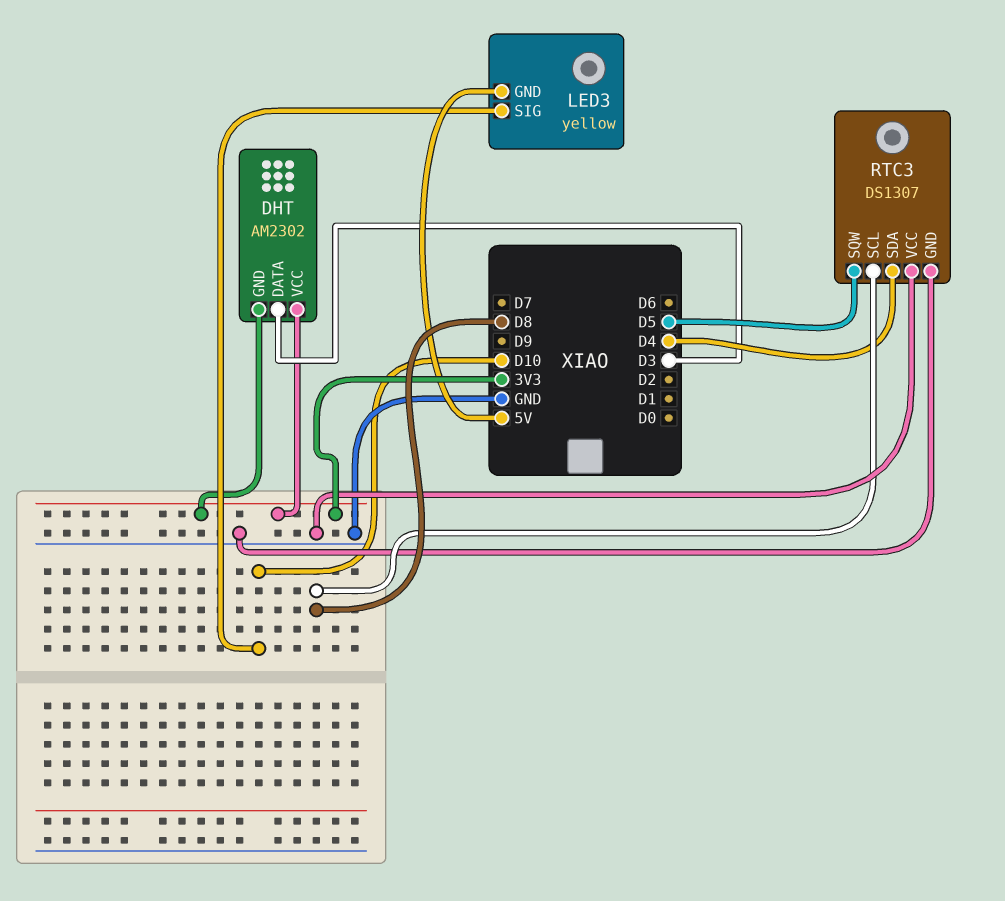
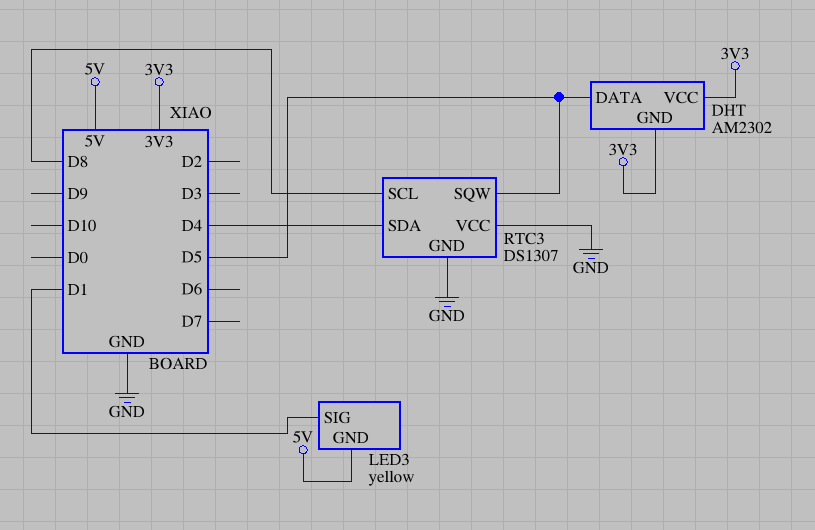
DHT pin DATA: D3 -> D5
LED3 pin SIG: D10 -> D1

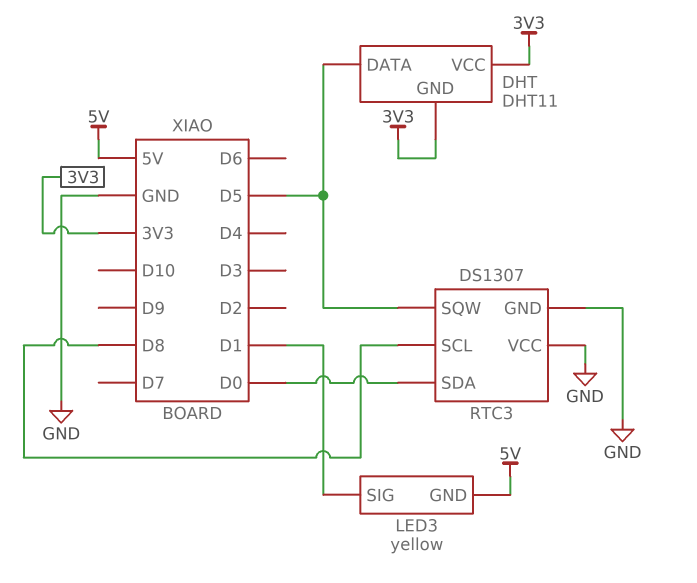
DHT: AM2302 -> DHT11
RTC3 pin SDA: D4 -> D0

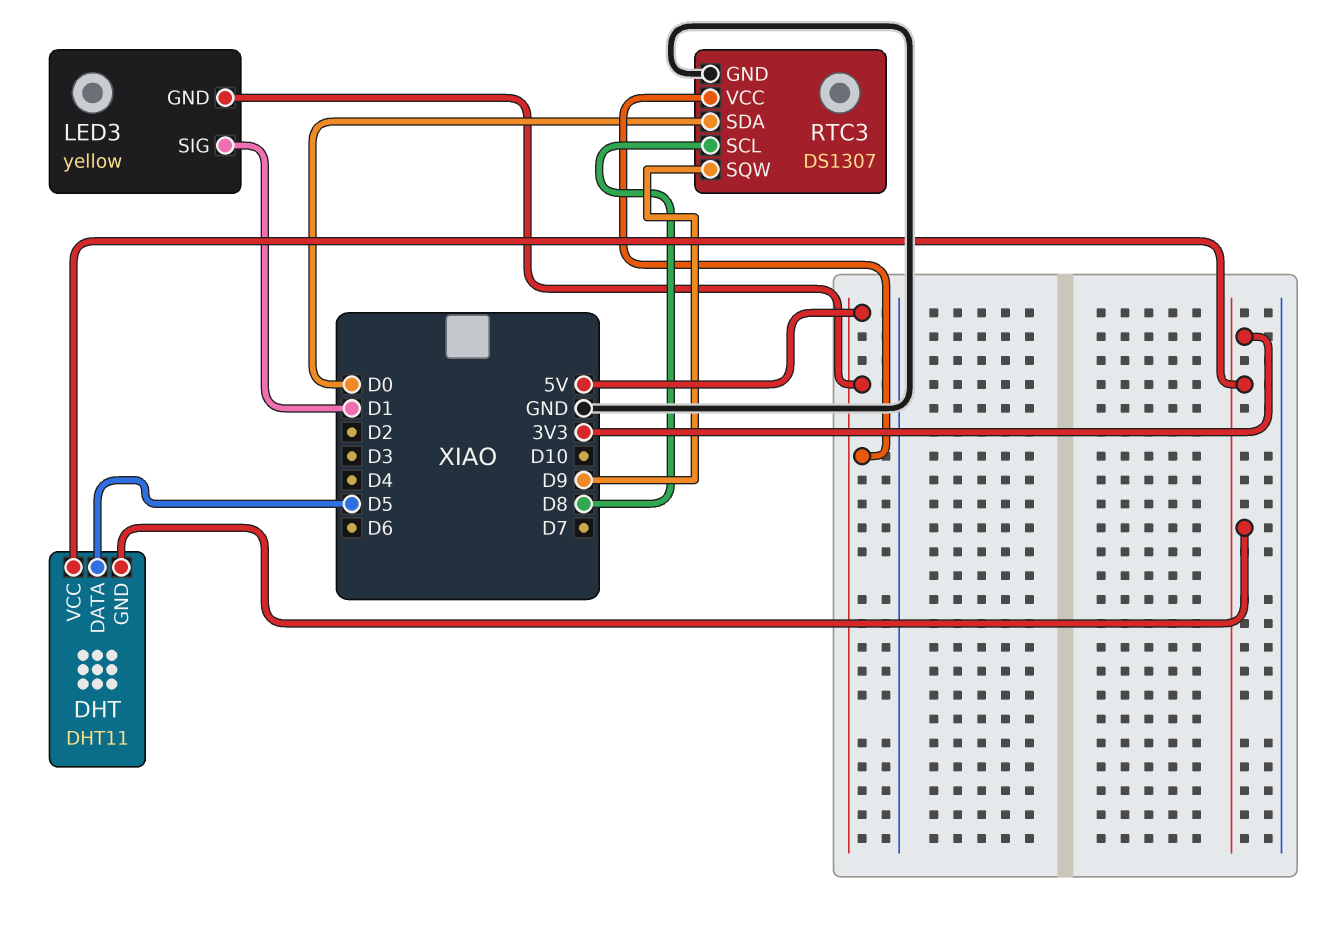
RTC3 pin SQW: D5 -> D9
RTC3 pin VCC: GND -> 5V

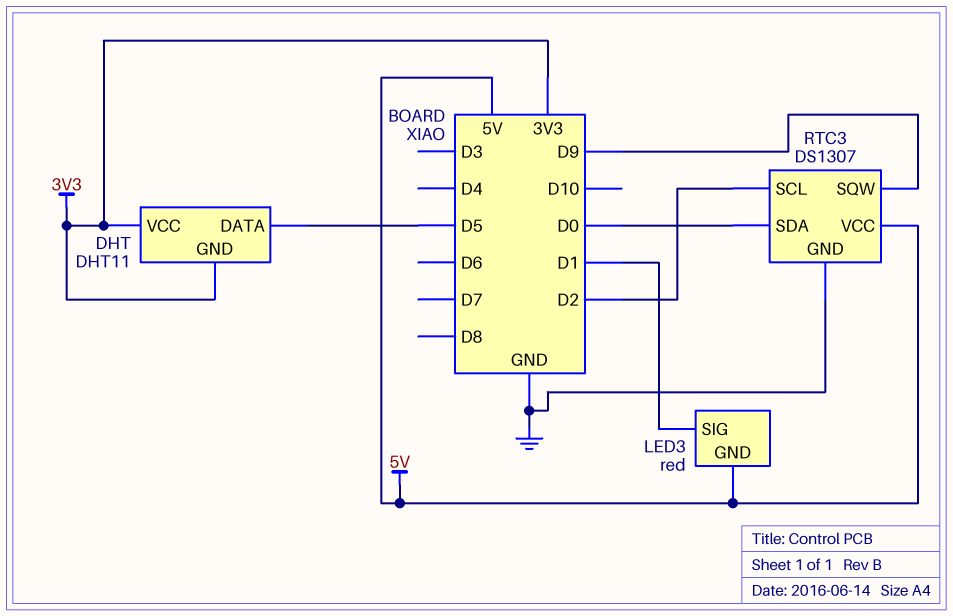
LED3: yellow -> red
RTC3 pin SCL: D8 -> D2

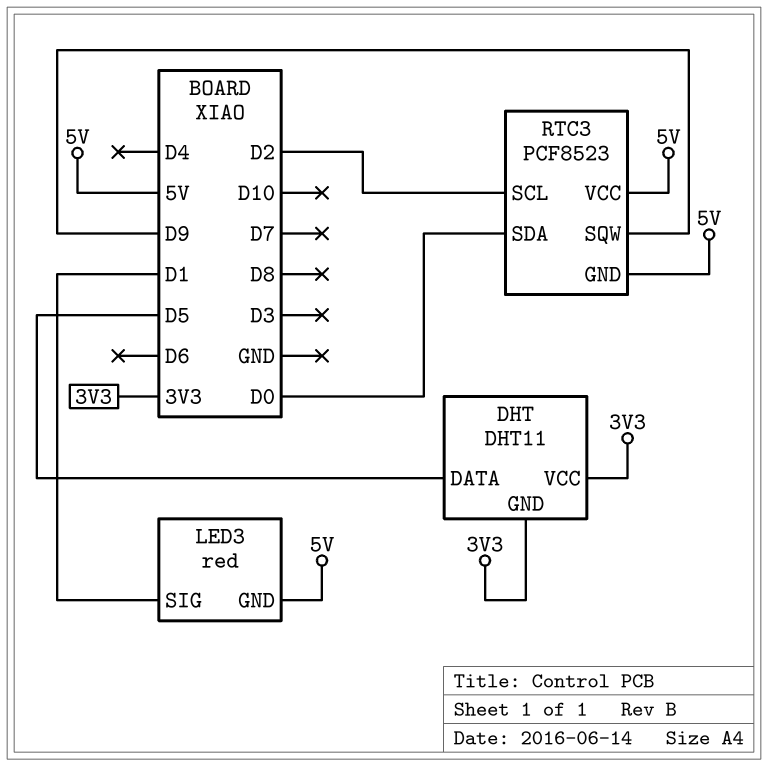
RTC3: DS1307 -> PCF8523
RTC3 pin GND: GND -> 5V

